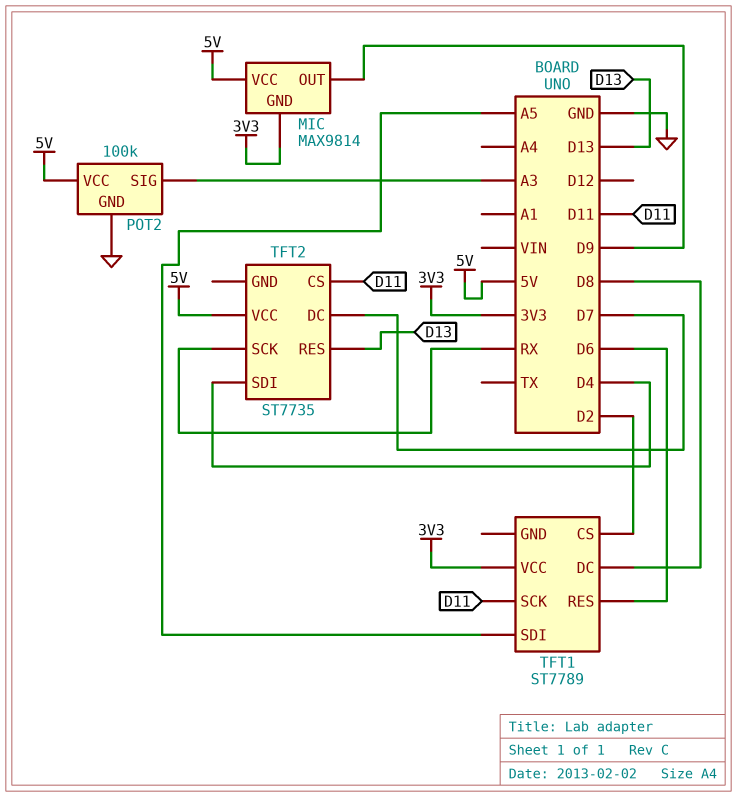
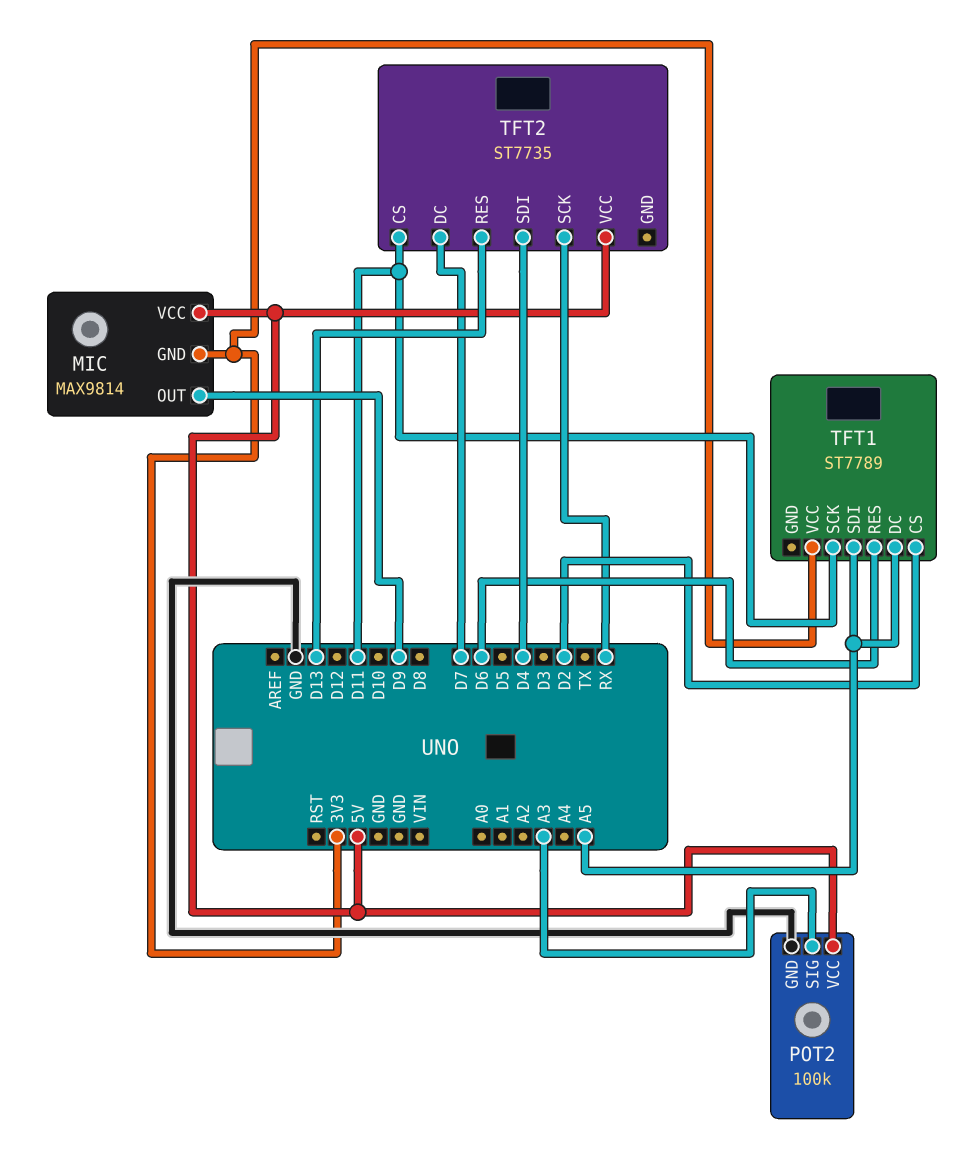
TFT1 pin DC: D8 -> A5

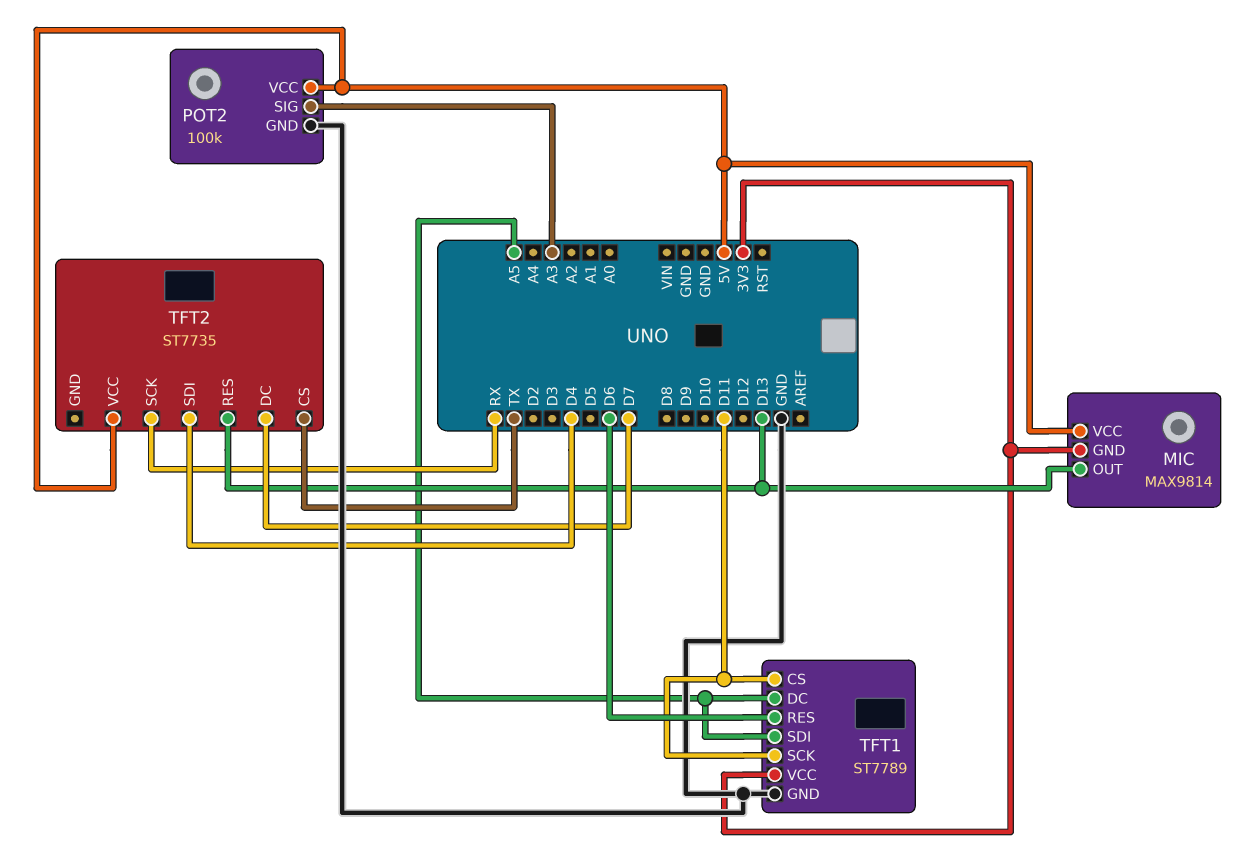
MIC pin OUT: D9 -> D13
TFT1 pin CS: D2 -> D11
TFT1 pin GND: none -> GND
TFT2 pin CS: D11 -> TX

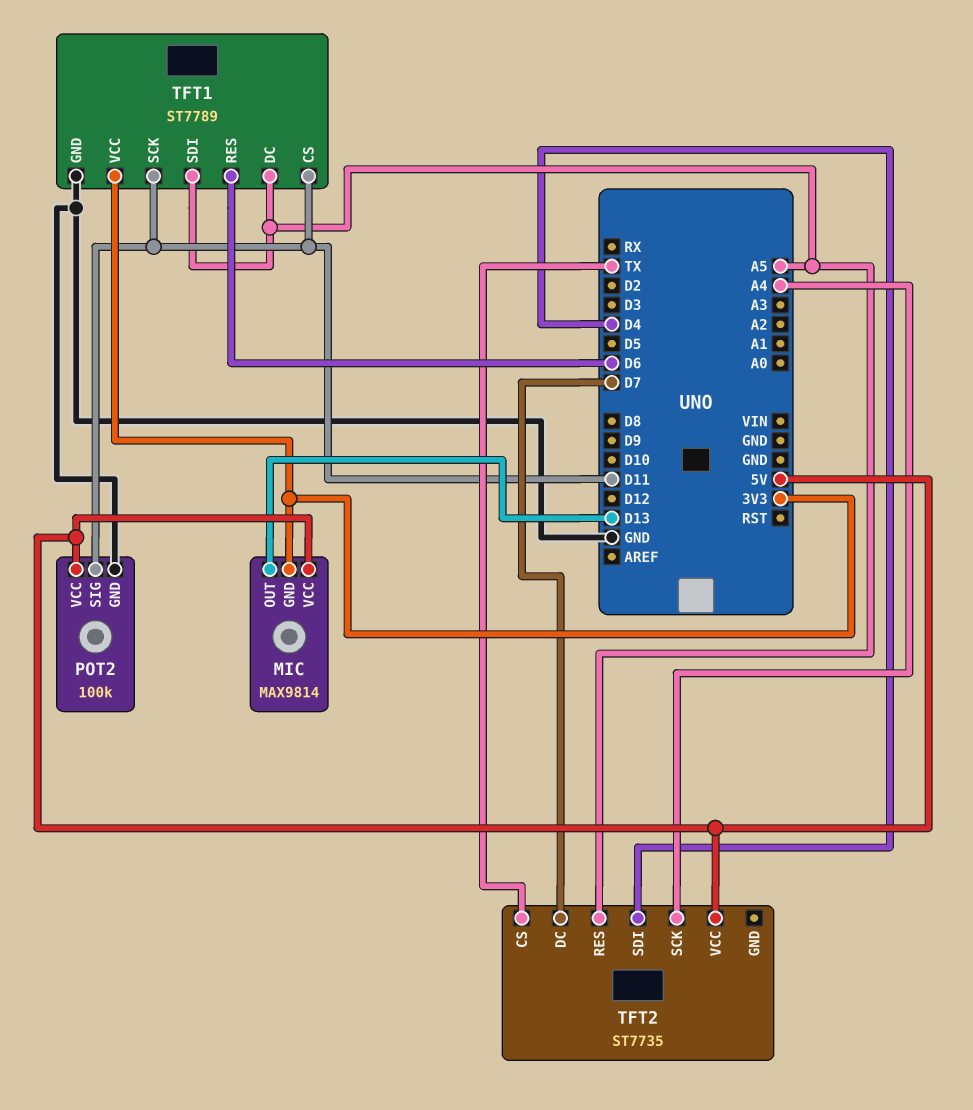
POT2 pin SIG: A3 -> D11
TFT2 pin RES: D13 -> A5
TFT2 pin SCK: RX -> A4

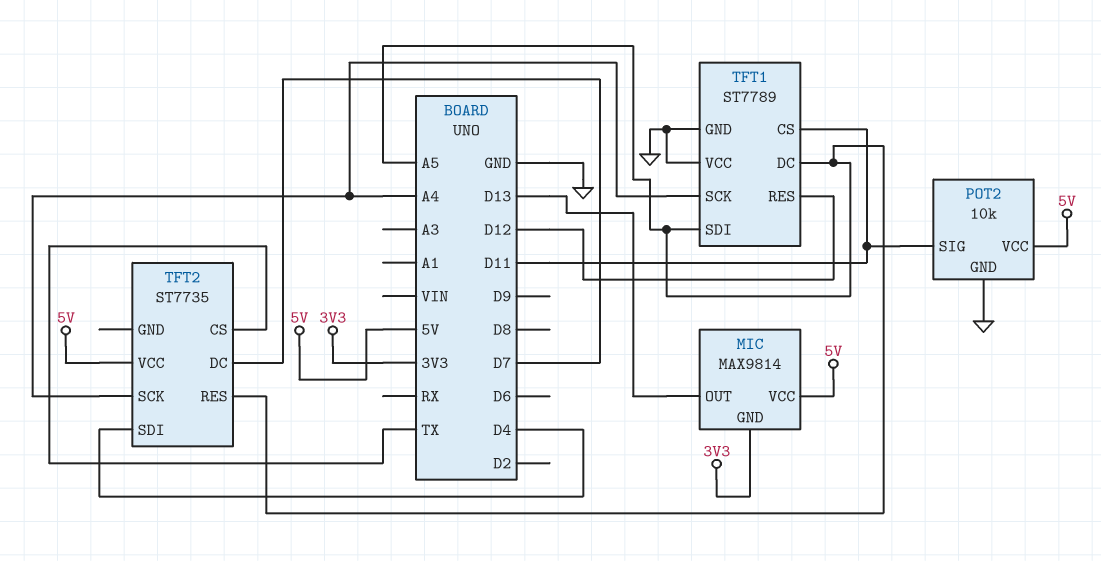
POT2: 100k -> 10k
TFT1 pin RES: D6 -> D12
TFT1 pin SCK: D11 -> A4
TFT1 pin VCC: 3V3 -> GND

